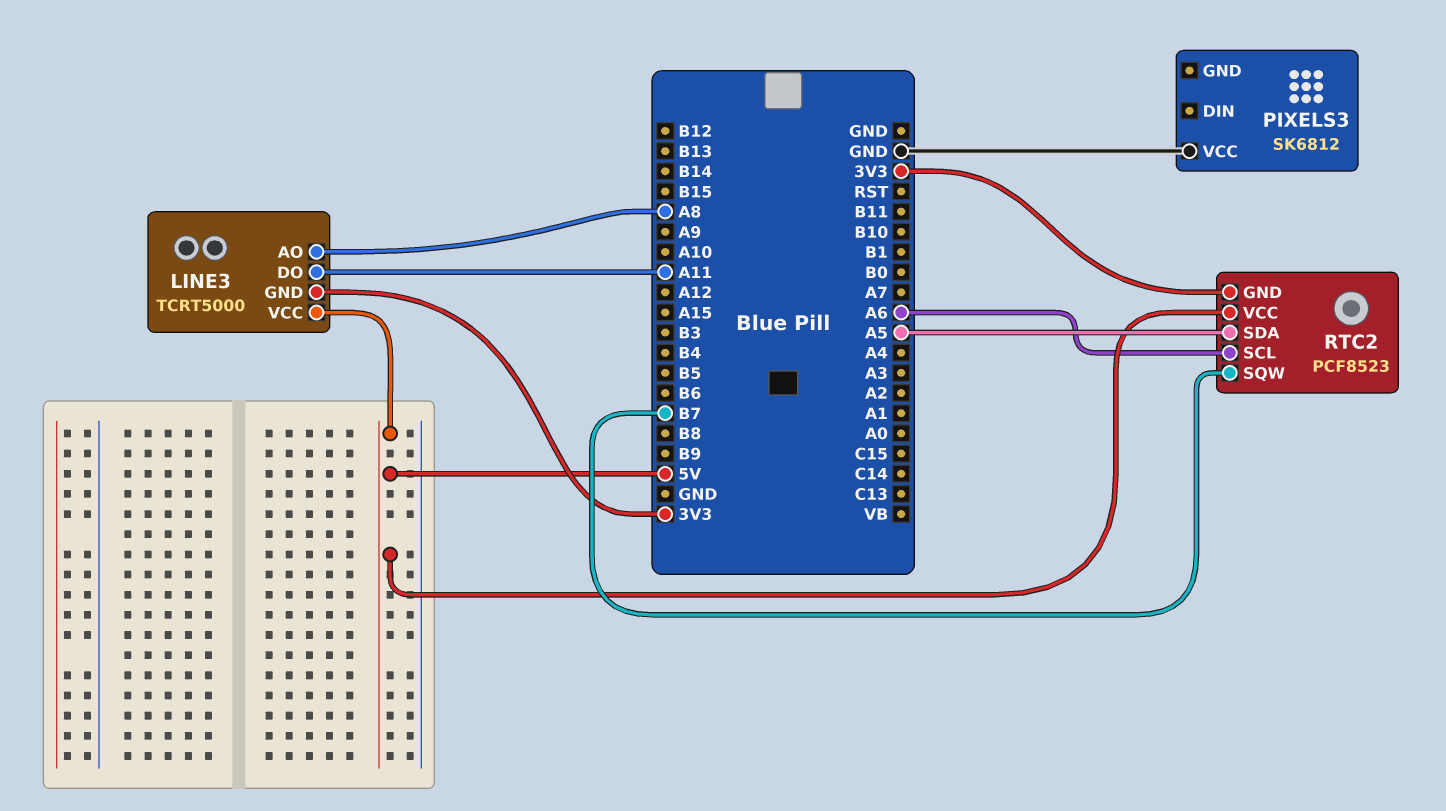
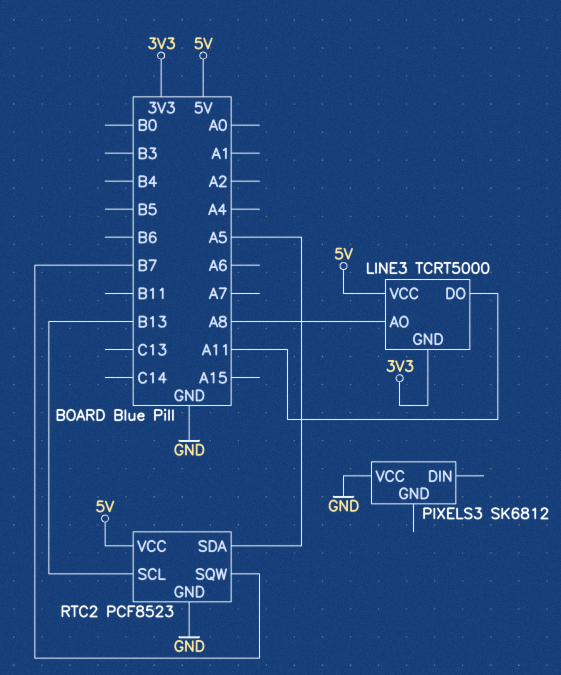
RTC2 pin GND: 3V3 -> GND
RTC2 pin SCL: A6 -> B13

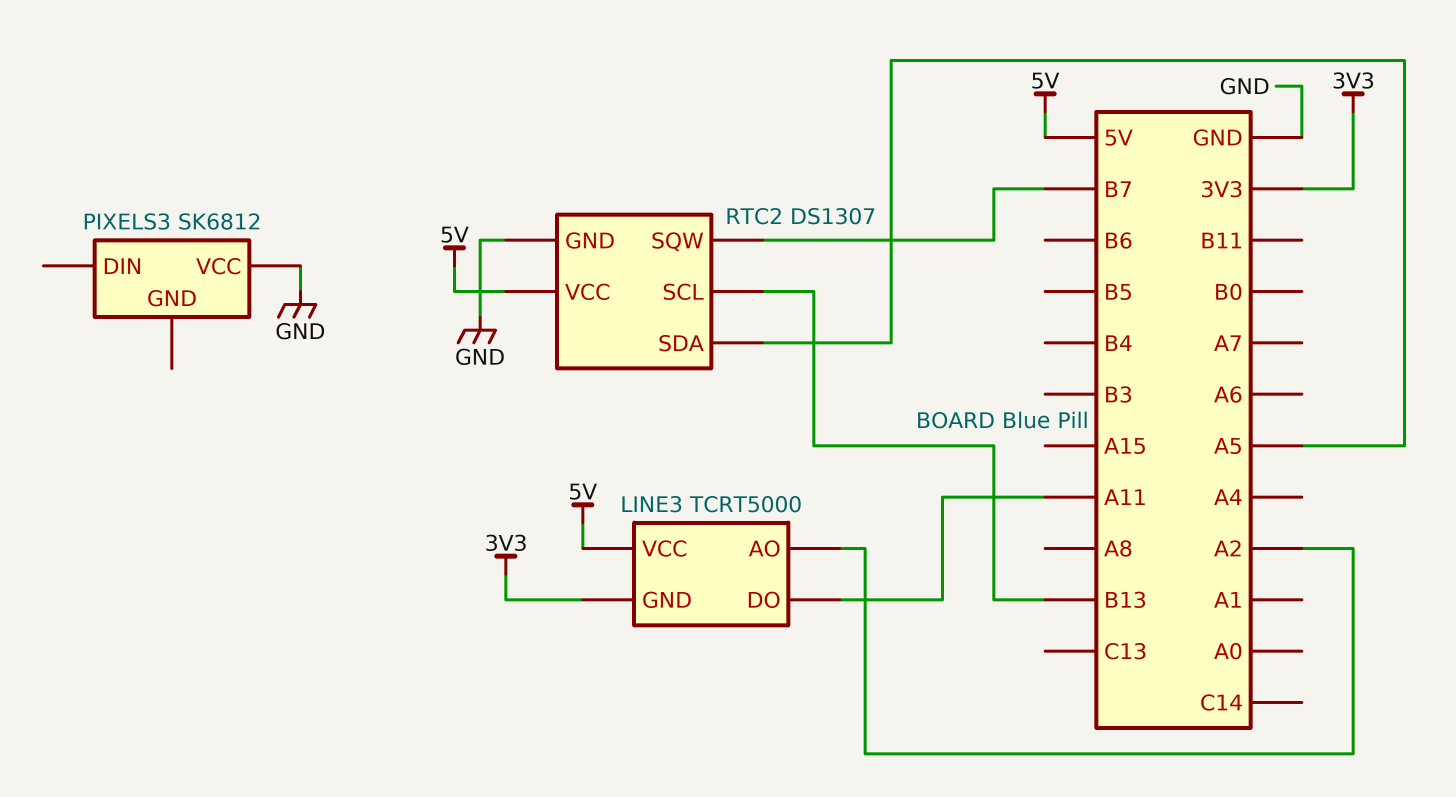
LINE3 pin AO: A8 -> A2
RTC2: PCF8523 -> DS1307

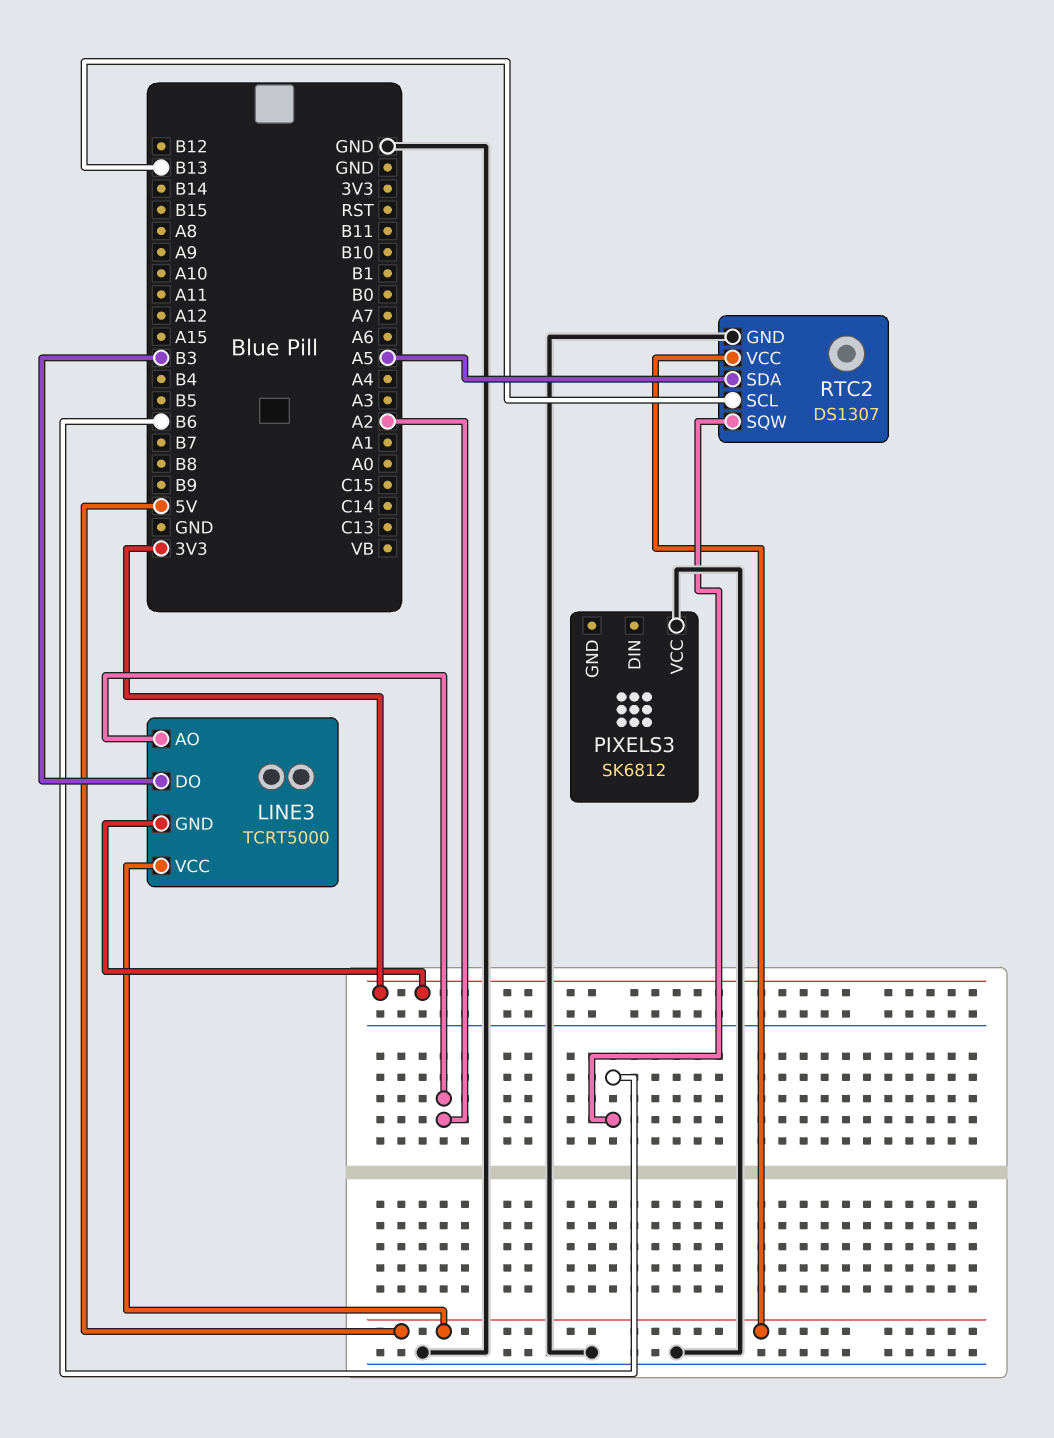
LINE3 pin DO: A11 -> B3
RTC2 pin SQW: B7 -> B6

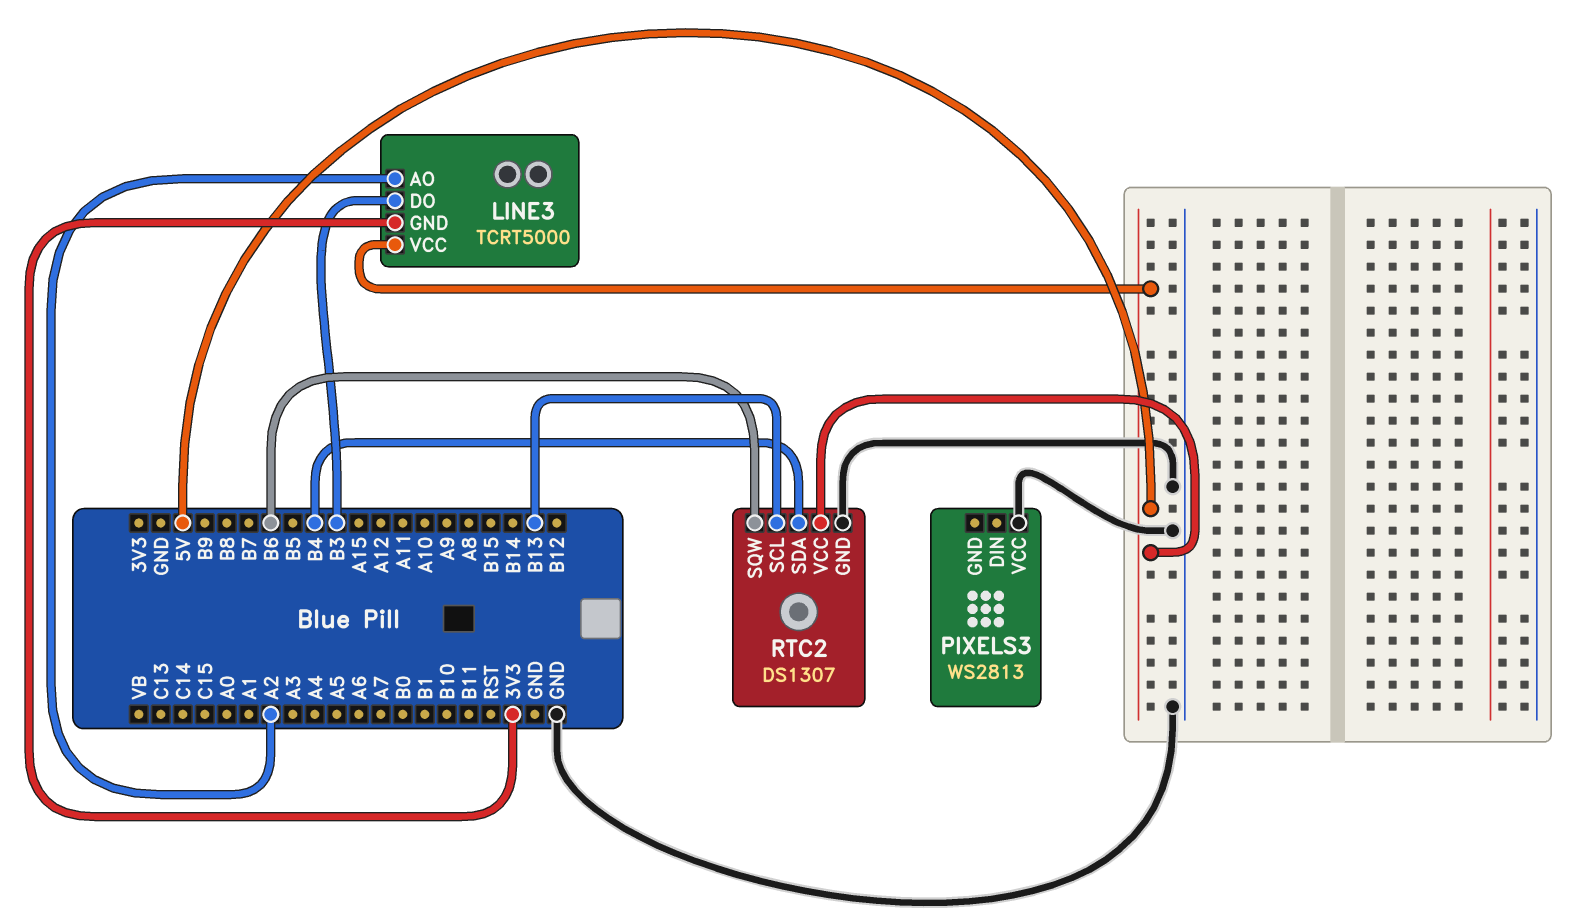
PIXELS3: SK6812 -> WS2813
RTC2 pin SDA: A5 -> B4

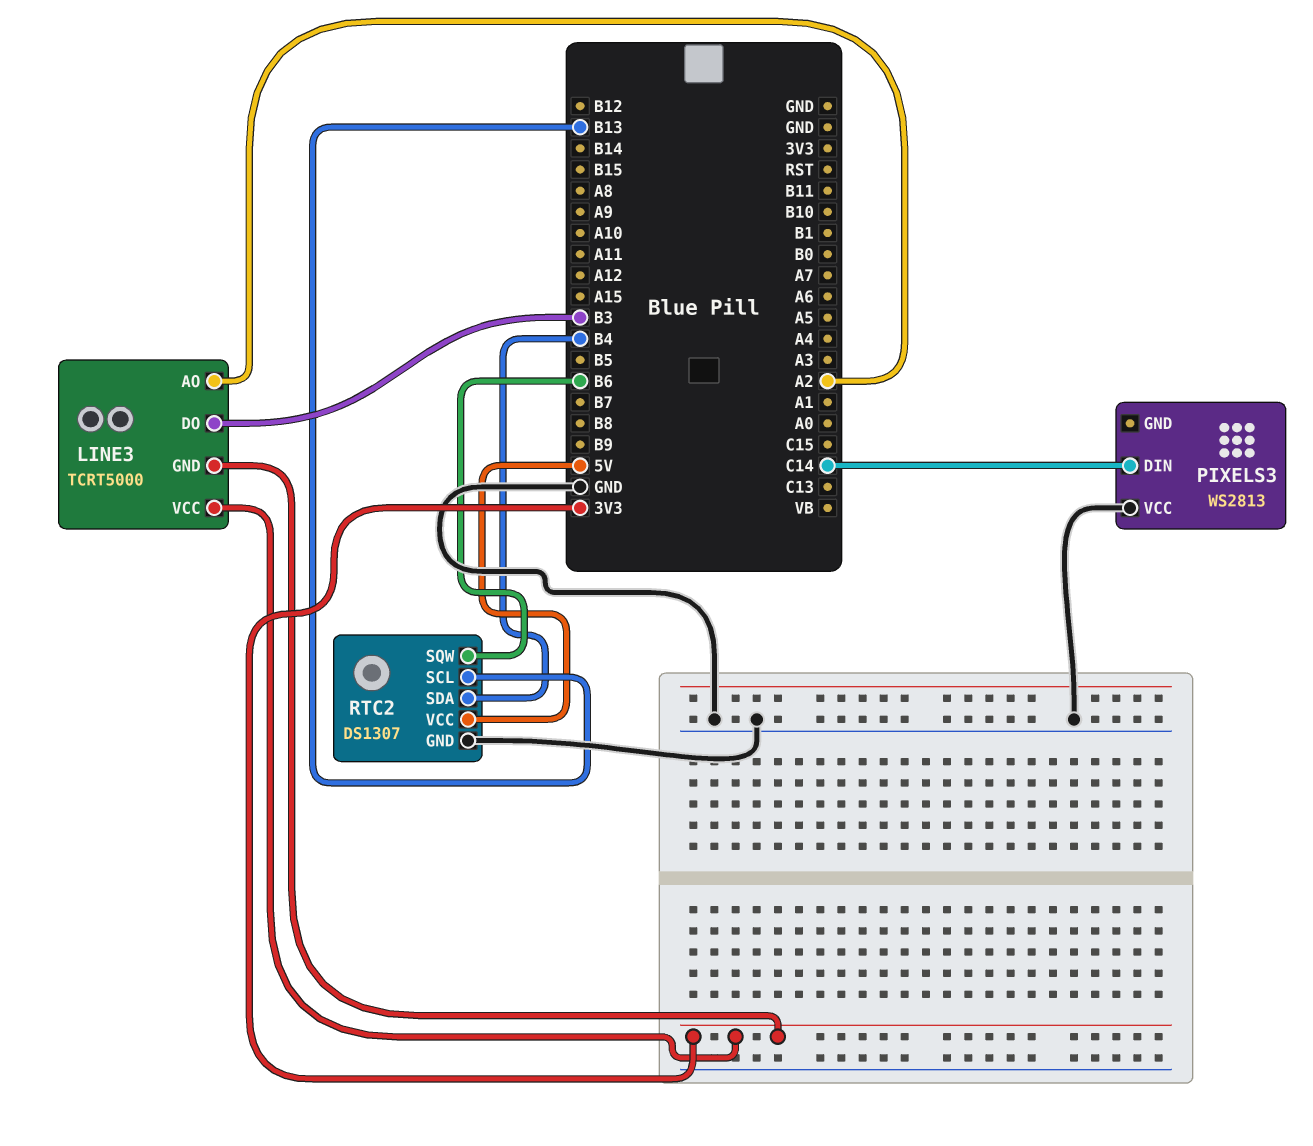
LINE3 pin VCC: 5V -> 3V3
PIXELS3 pin DIN: none -> C14

